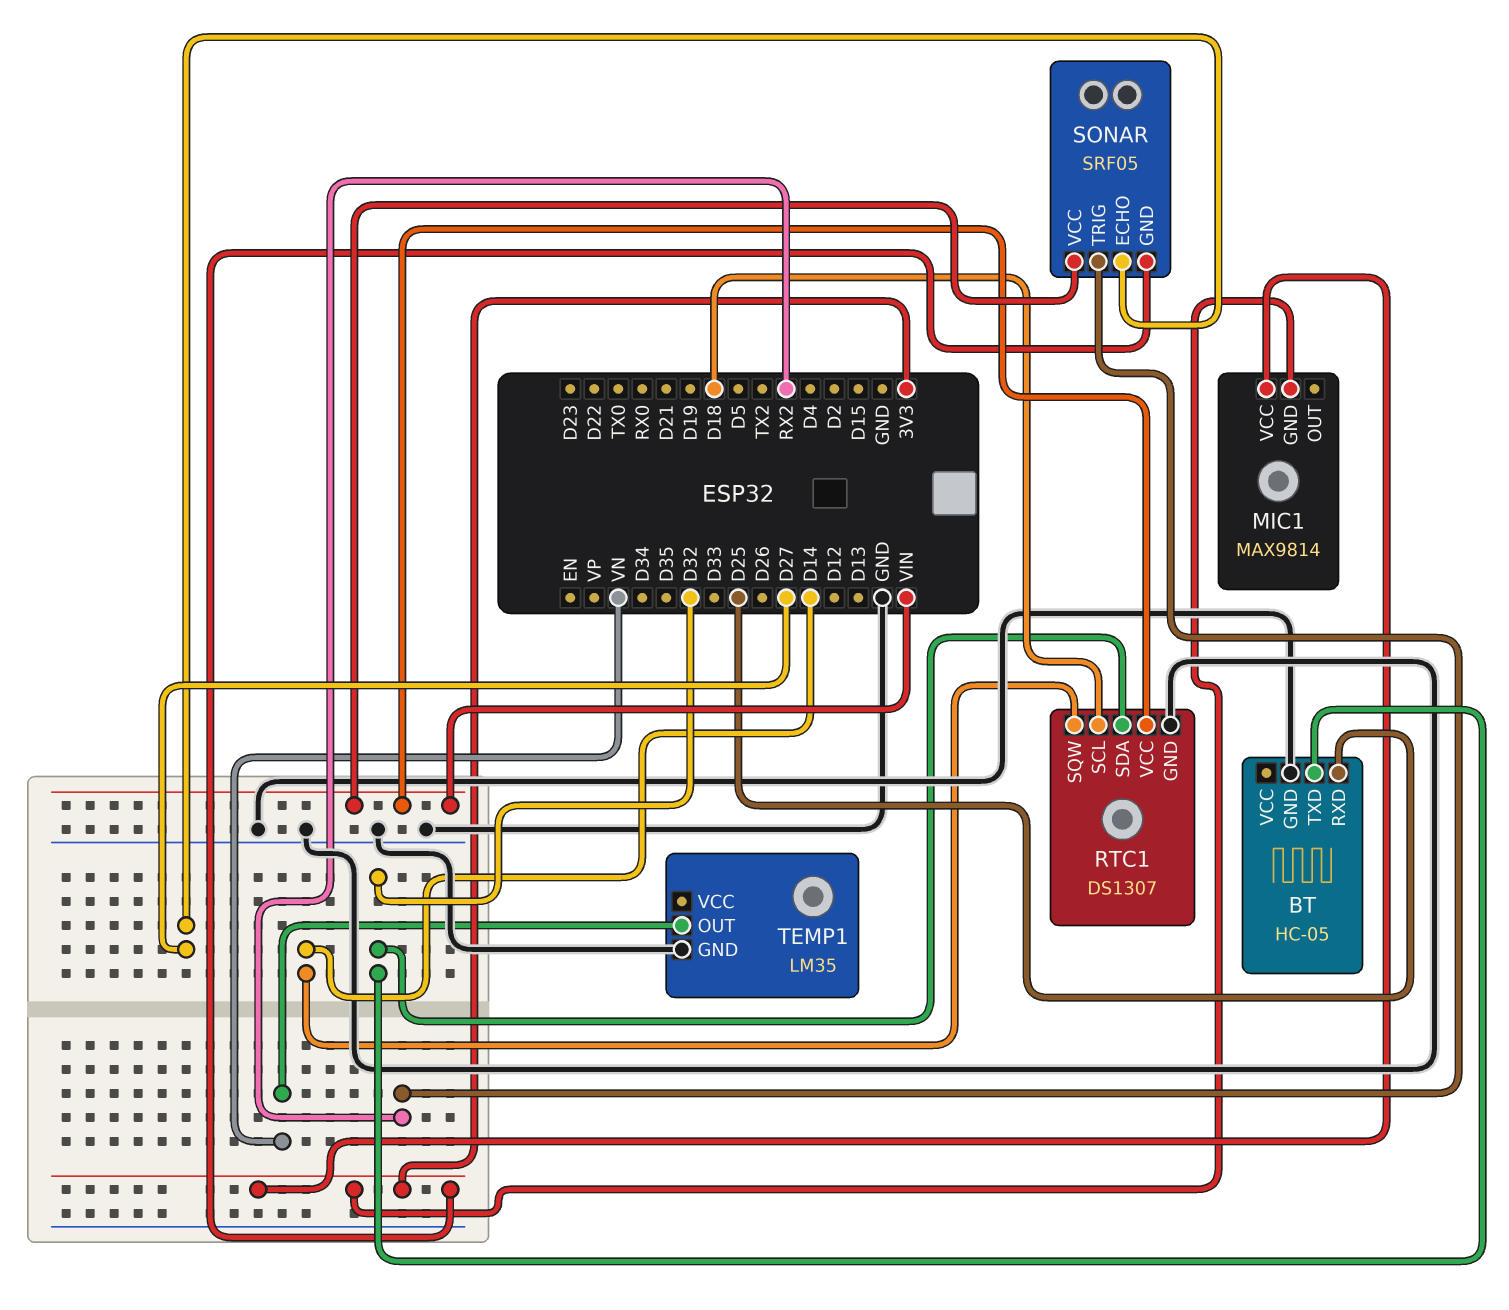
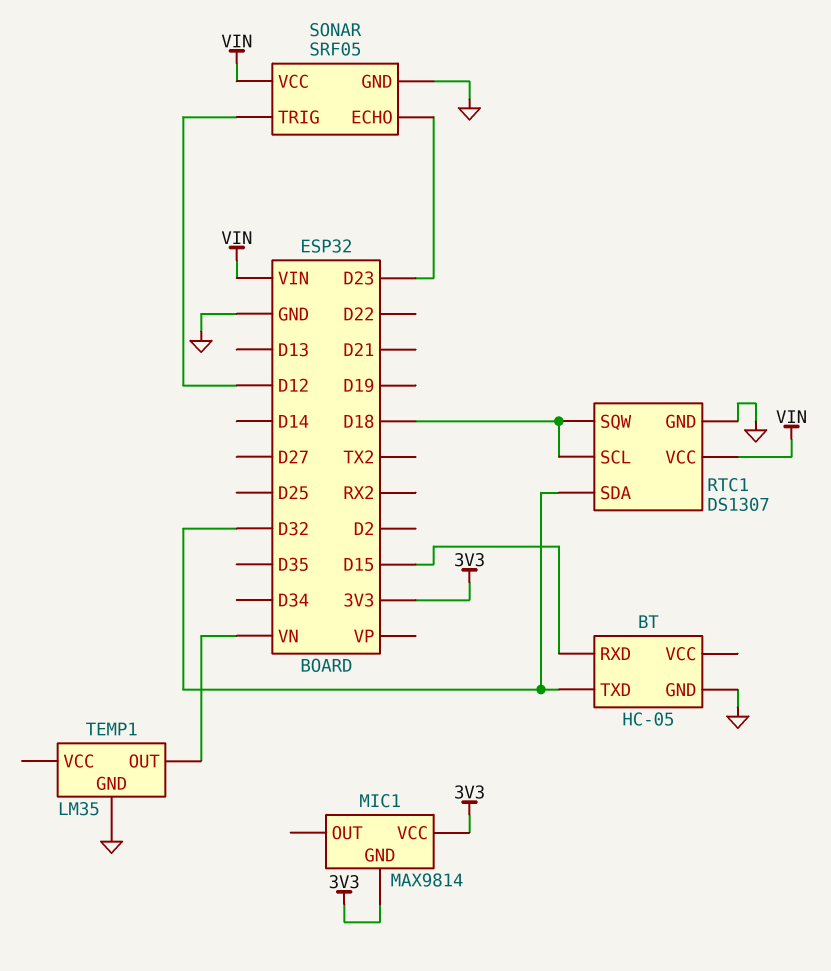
BT pin RXD: D25 -> D15
RTC1 pin SQW: D14 -> D18
SONAR pin ECHO: D27 -> D23
SONAR pin GND: 3V3 -> GND
SONAR pin TRIG: RX2 -> D12

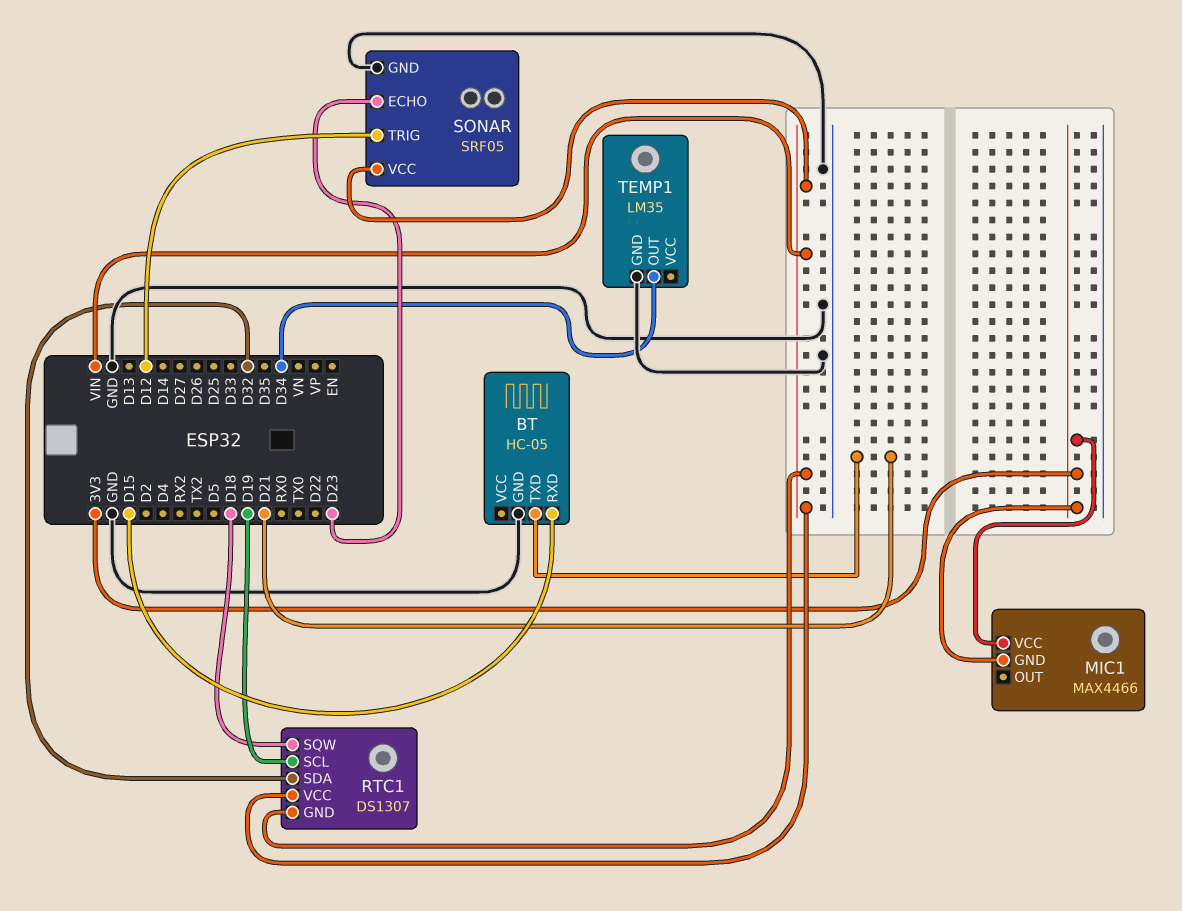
BT pin TXD: D32 -> D21
MIC1: MAX9814 -> MAX4466
RTC1 pin GND: GND -> VIN
RTC1 pin SCL: D18 -> D19
TEMP1 pin OUT: VN -> D34

